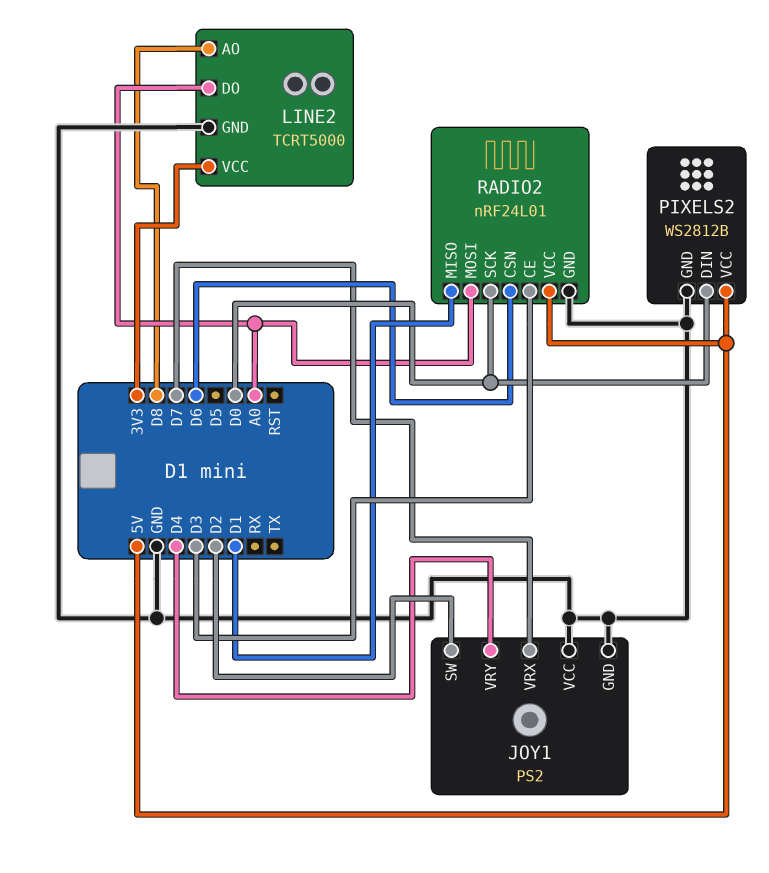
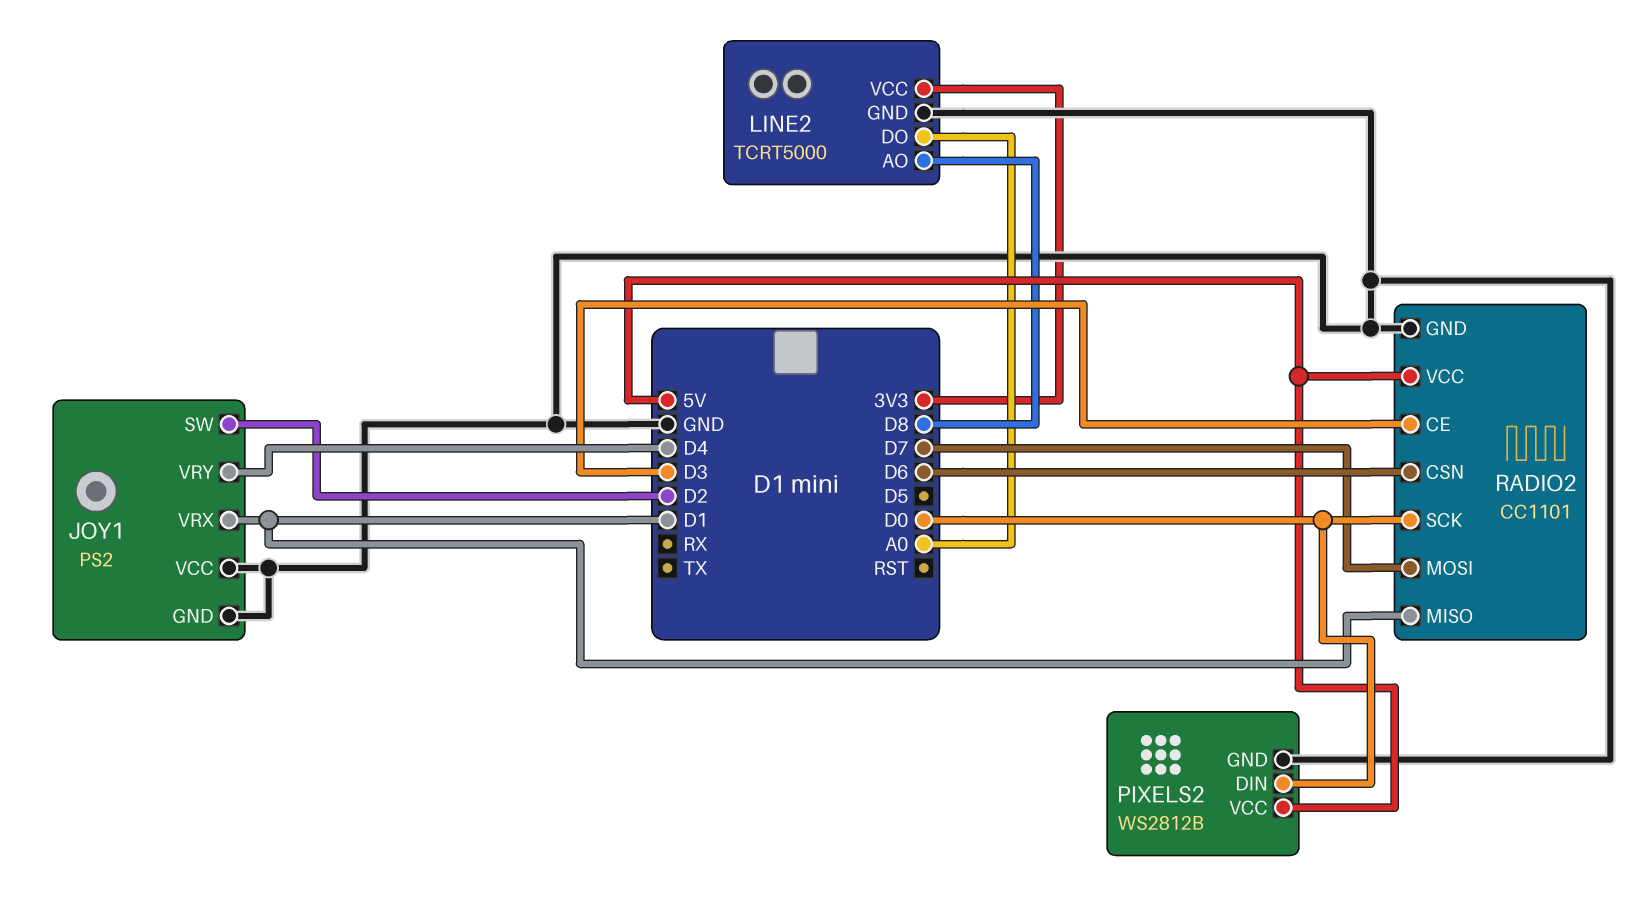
JOY1 pin VRX: D7 -> D1
RADIO2: nRF24L01 -> CC1101
RADIO2 pin MOSI: A0 -> D7

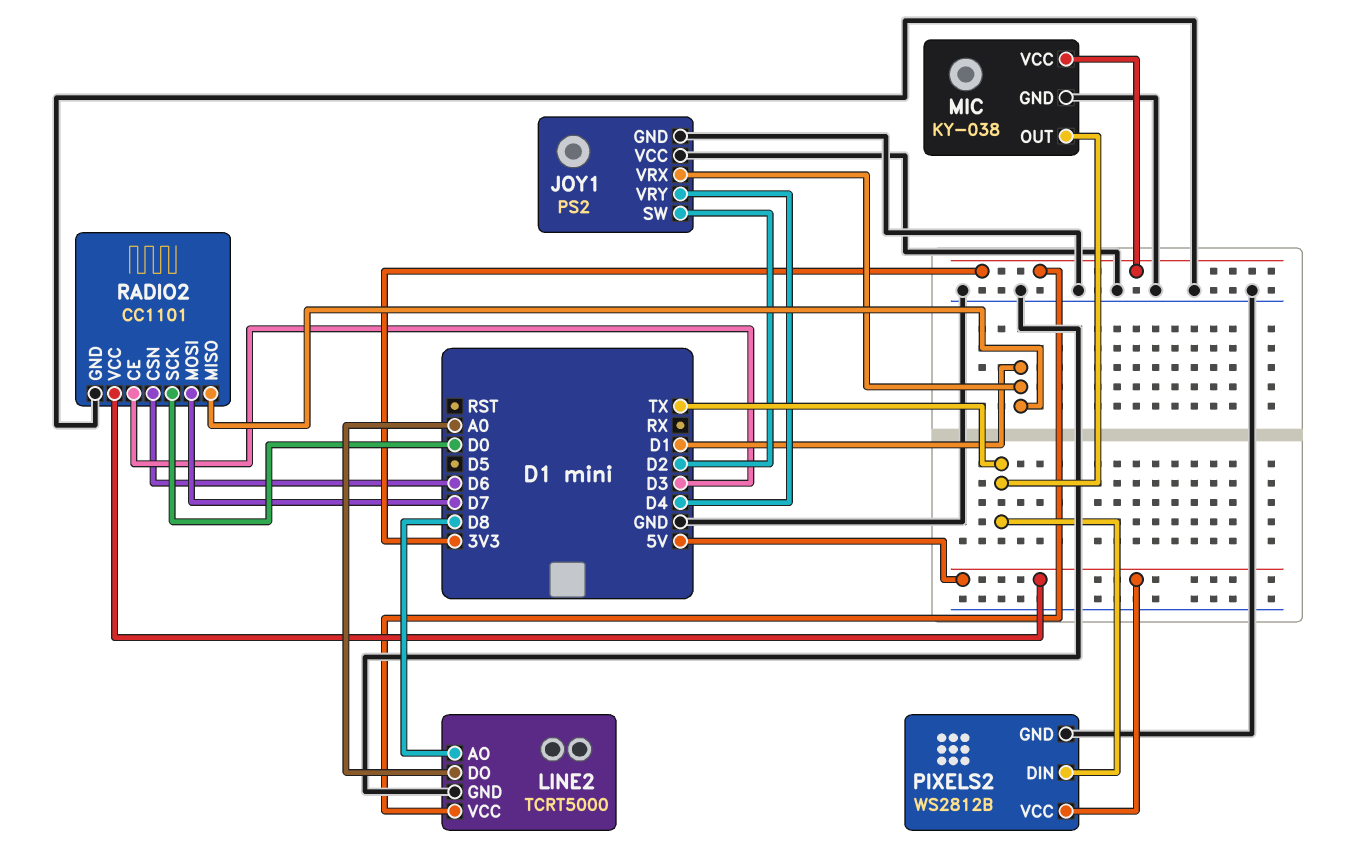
MIC: none -> KY-038
MIC pin GND: none -> GND
MIC pin OUT: none -> TX
MIC pin VCC: none -> 3V3
PIXELS2 pin DIN: D0 -> TX

